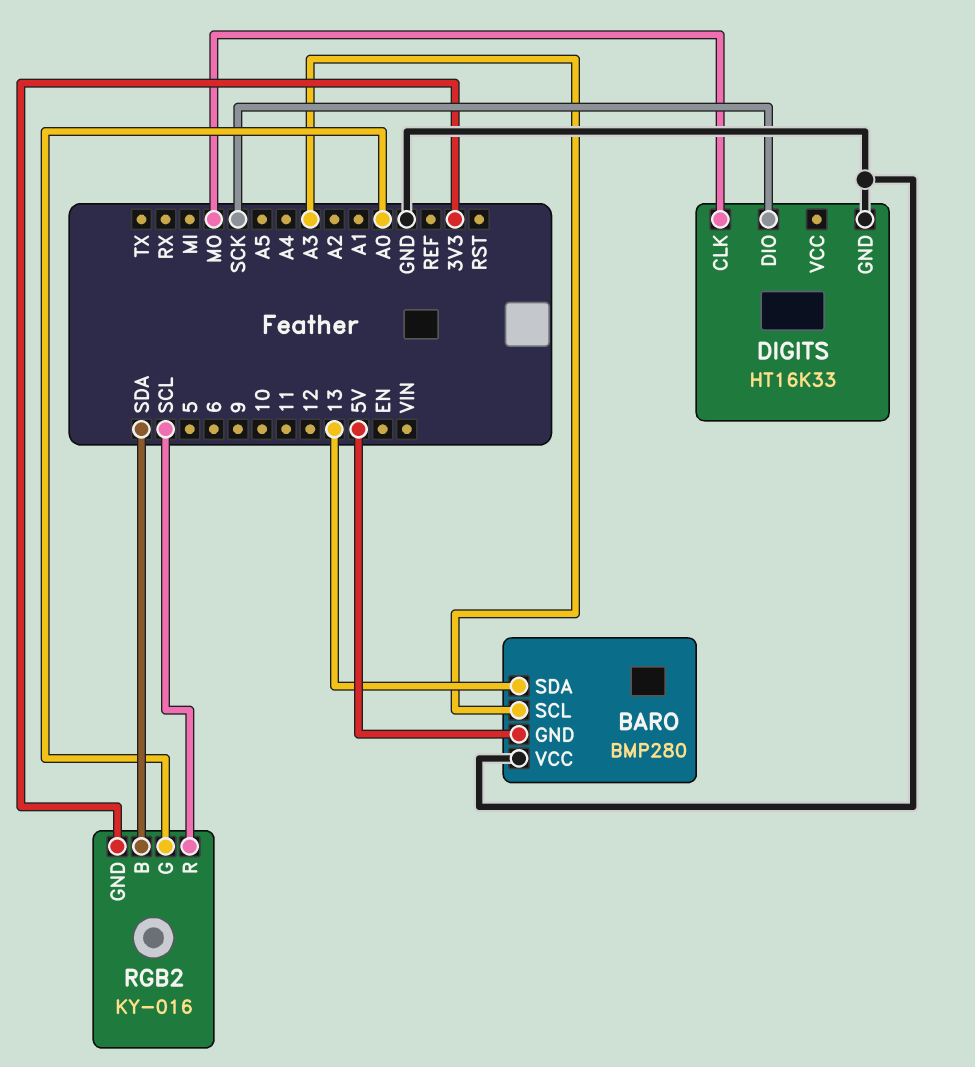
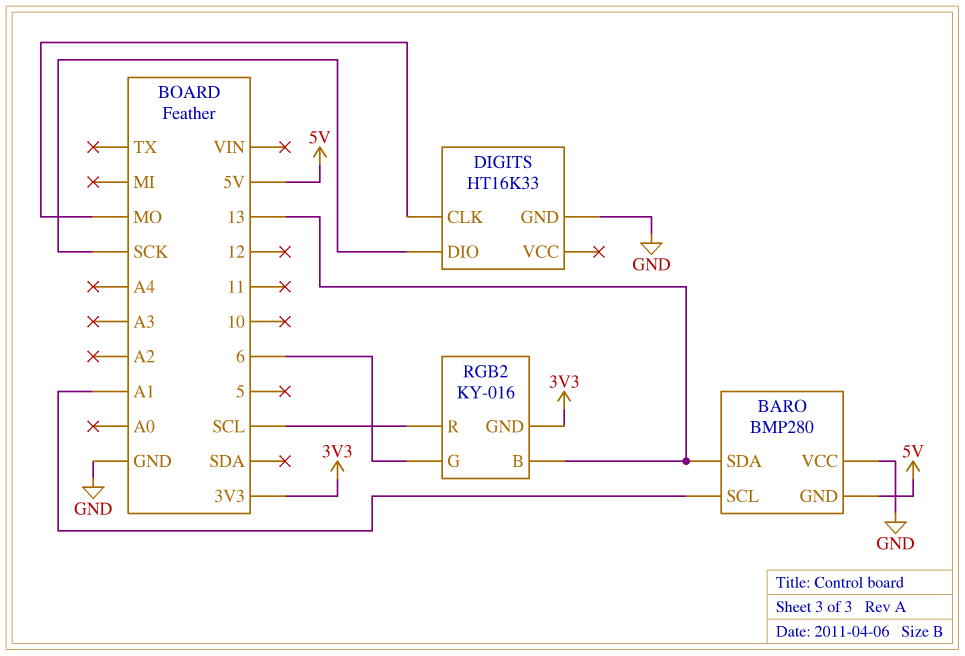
BARO pin SCL: A3 -> A1
RGB2 pin B: SDA -> 13
RGB2 pin G: A0 -> 6

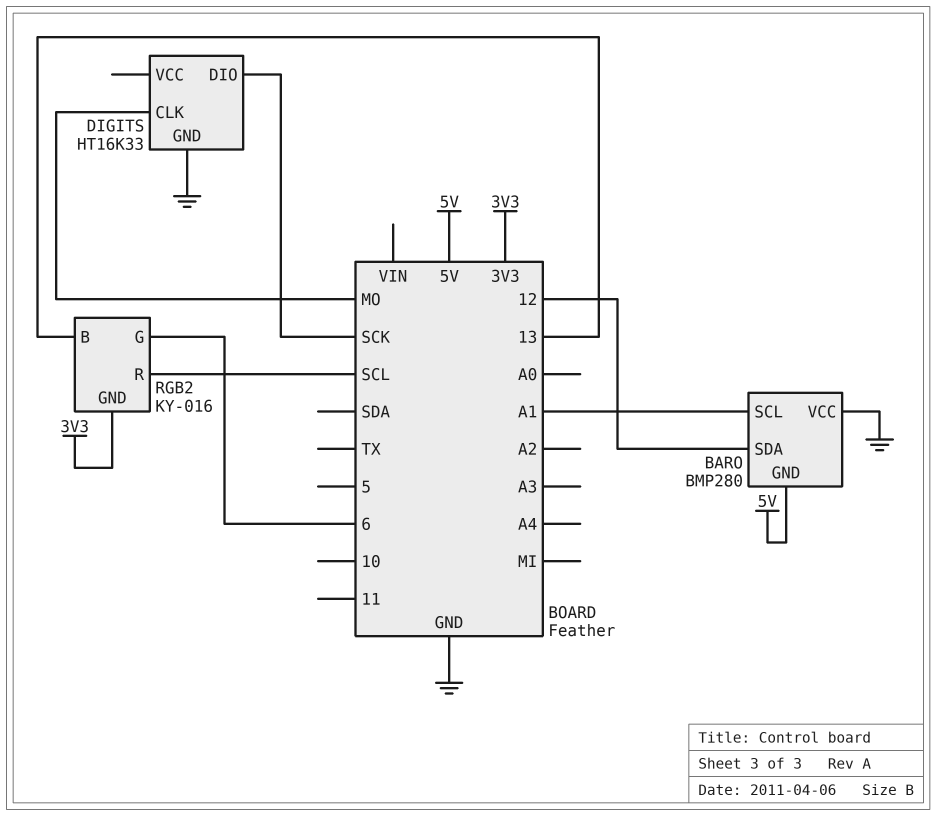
BARO pin SDA: 13 -> 12

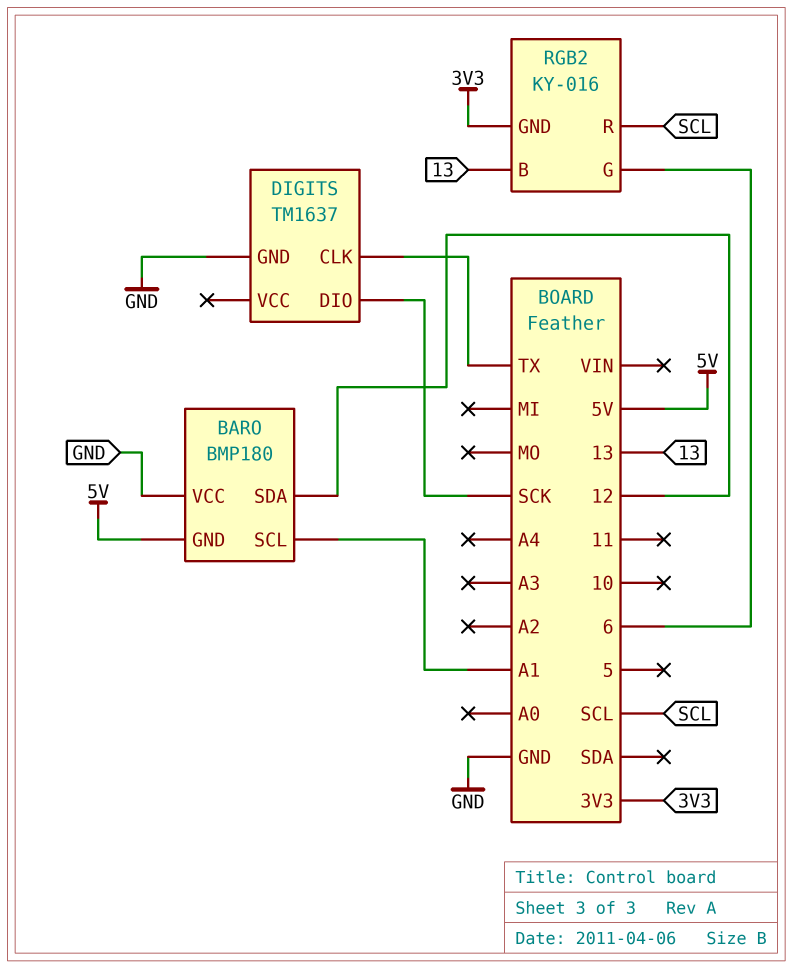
BARO: BMP280 -> BMP180
DIGITS: HT16K33 -> TM1637
DIGITS pin CLK: MO -> TX

